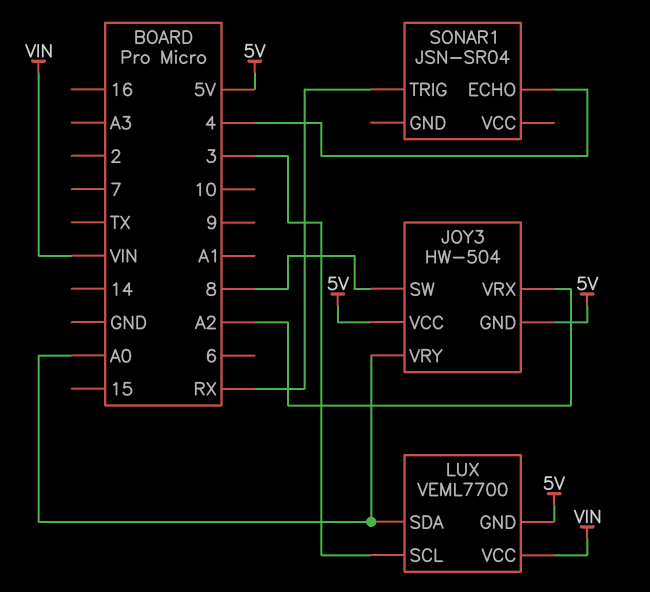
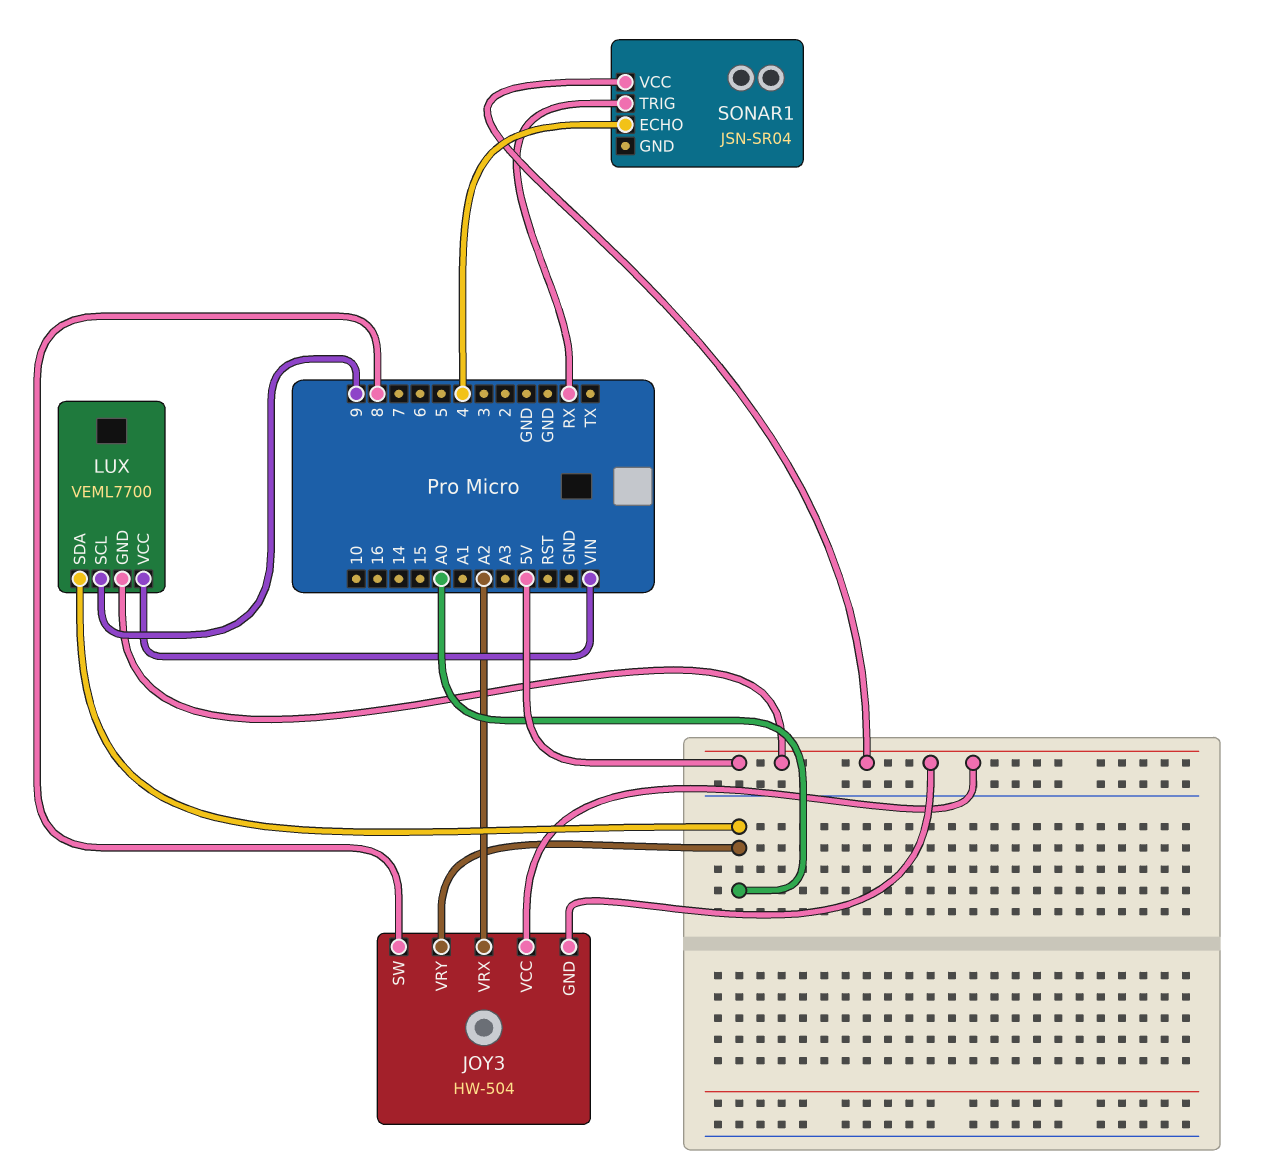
LUX pin SCL: 3 -> 9
SONAR1 pin VCC: none -> 5V

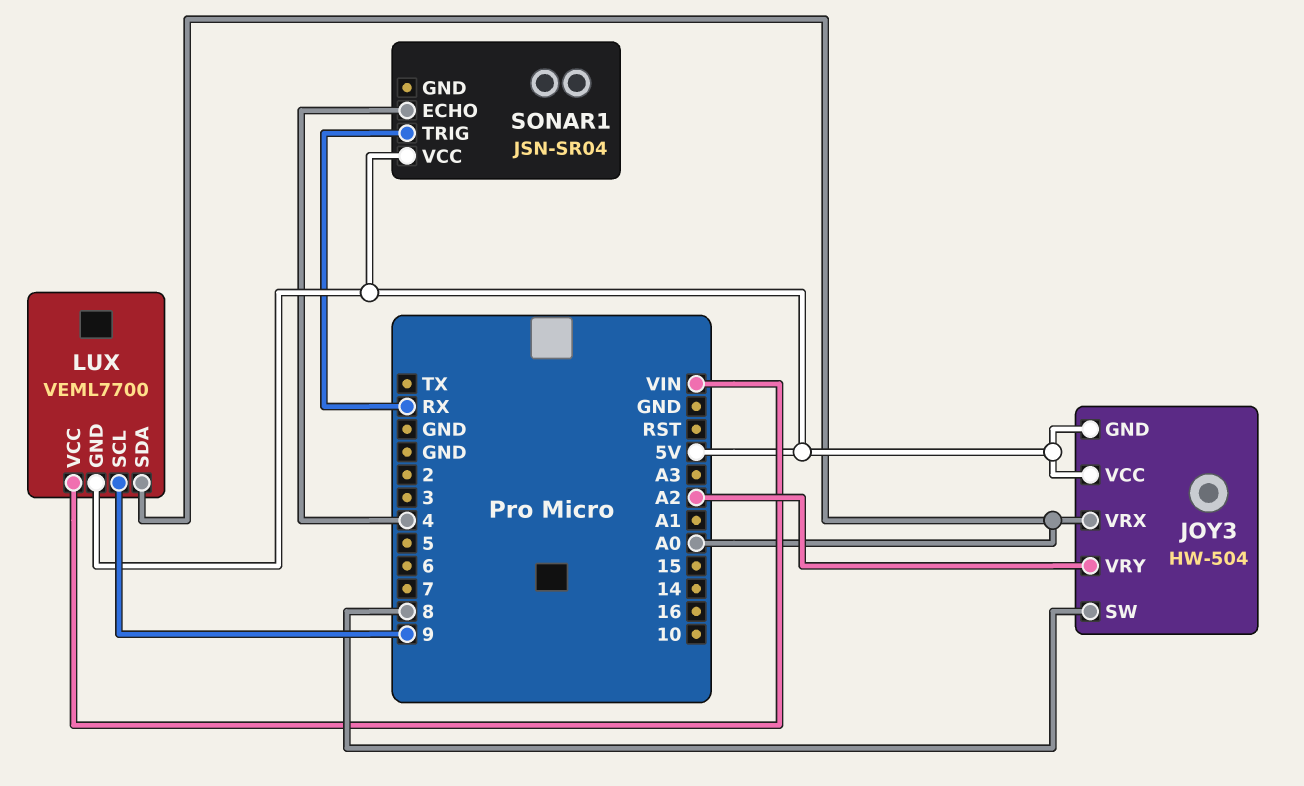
JOY3 pin VRX: A2 -> A0
JOY3 pin VRY: A0 -> A2

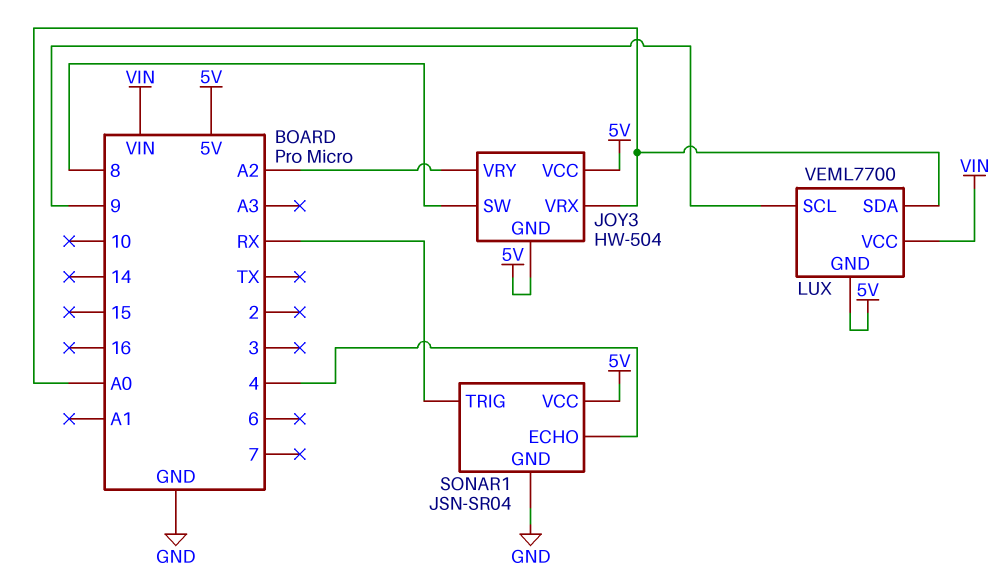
SONAR1 pin GND: none -> GND

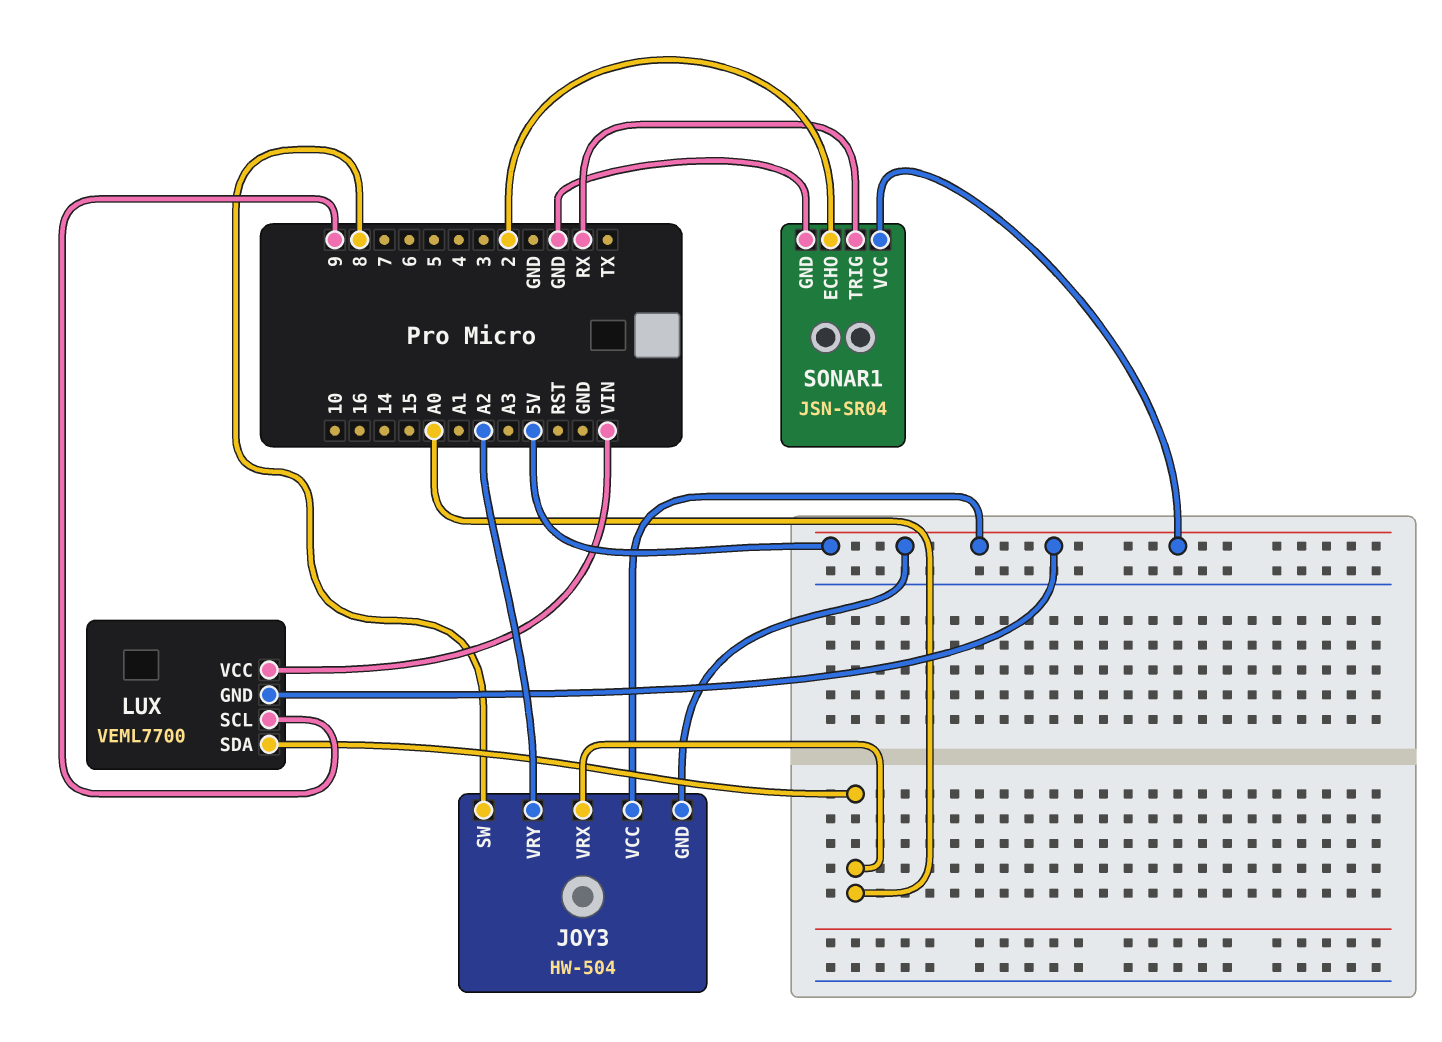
SONAR1 pin ECHO: 4 -> 2

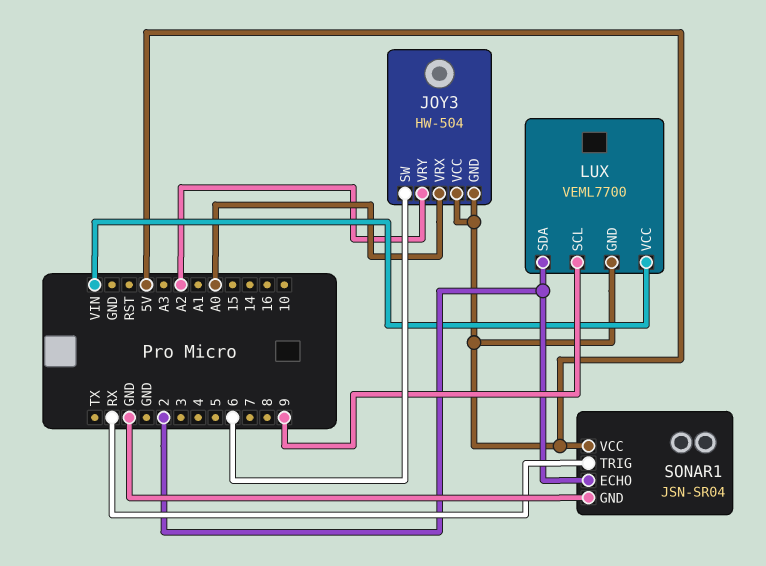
JOY3 pin SW: 8 -> 6
LUX pin SDA: A0 -> 2

